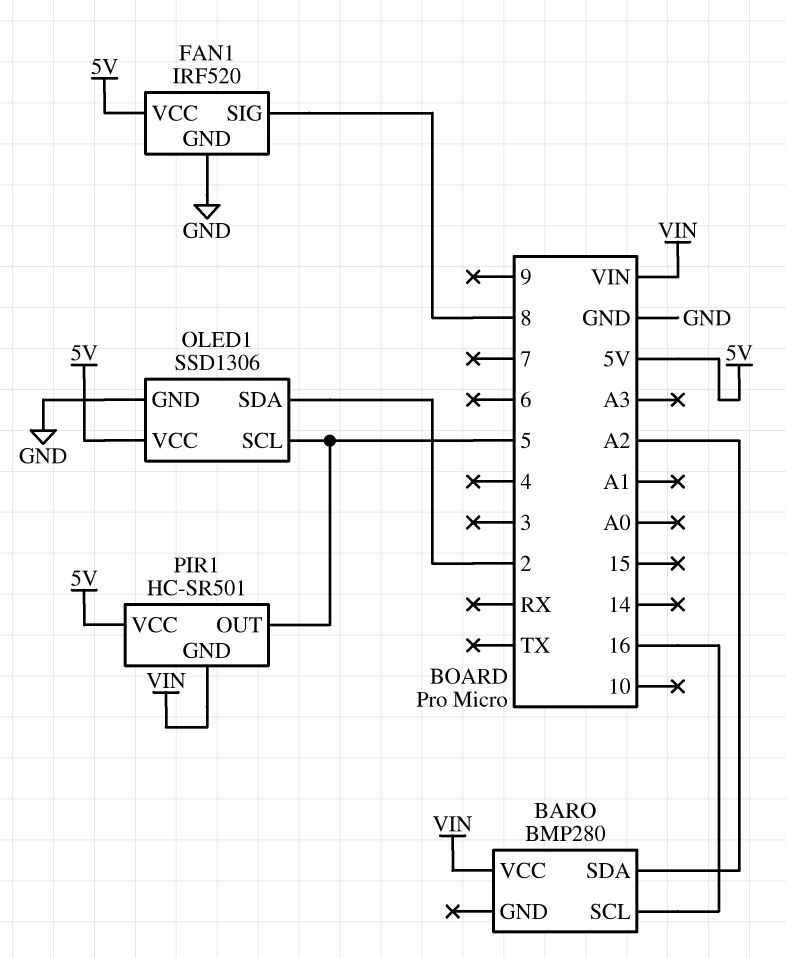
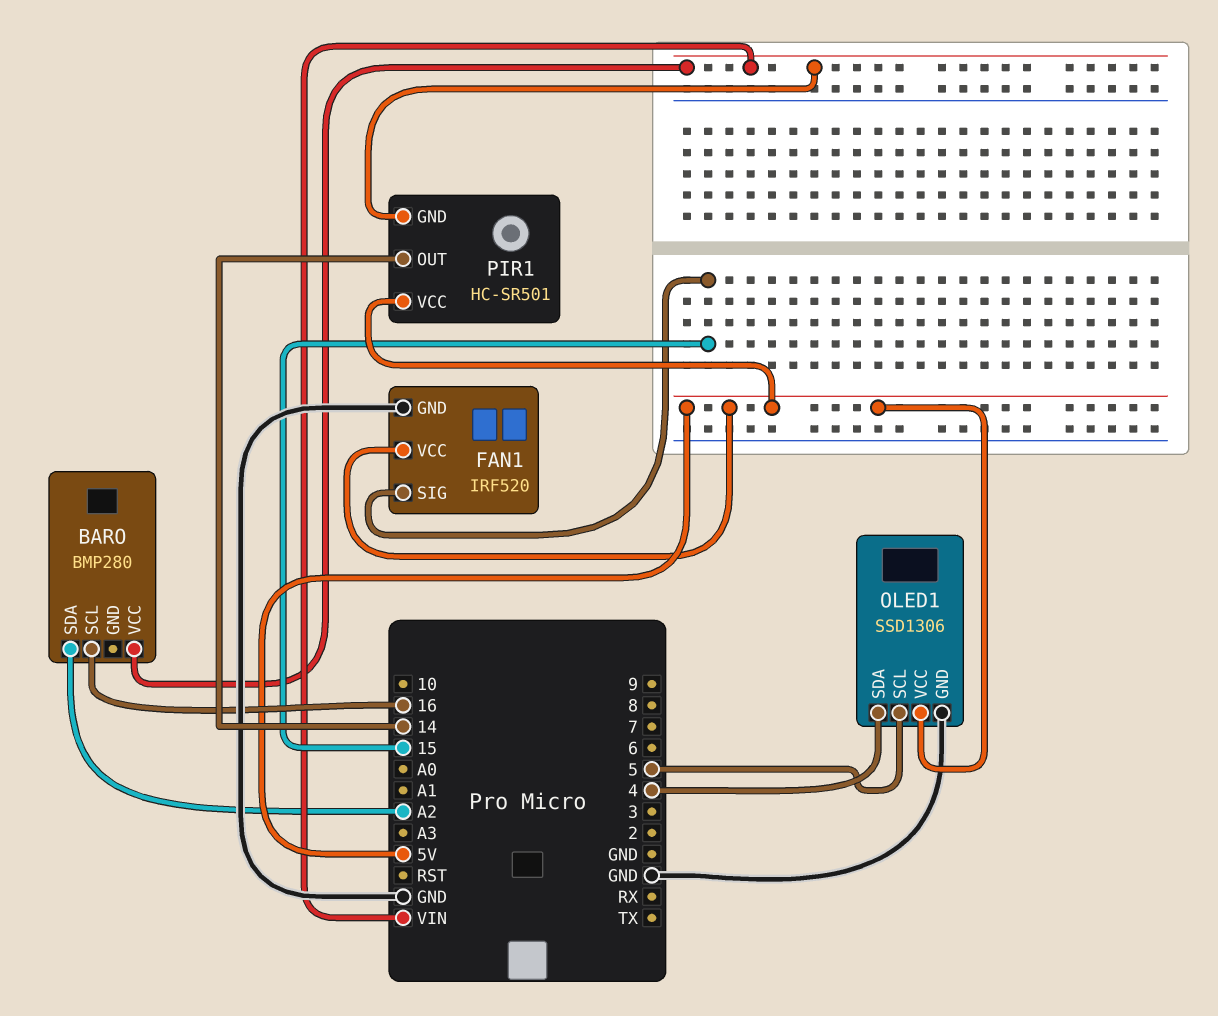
FAN1 pin SIG: 8 -> 15
OLED1 pin SDA: 2 -> 4
PIR1 pin OUT: 5 -> 14

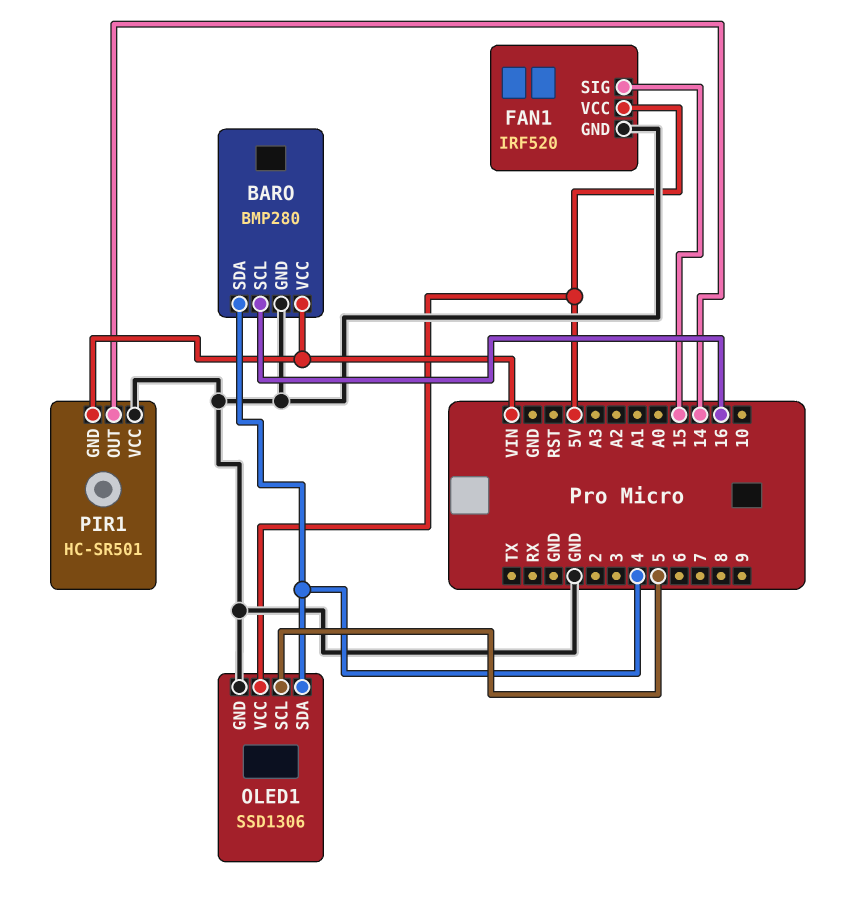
BARO pin GND: none -> GND
BARO pin SDA: A2 -> 4
PIR1 pin VCC: 5V -> GND

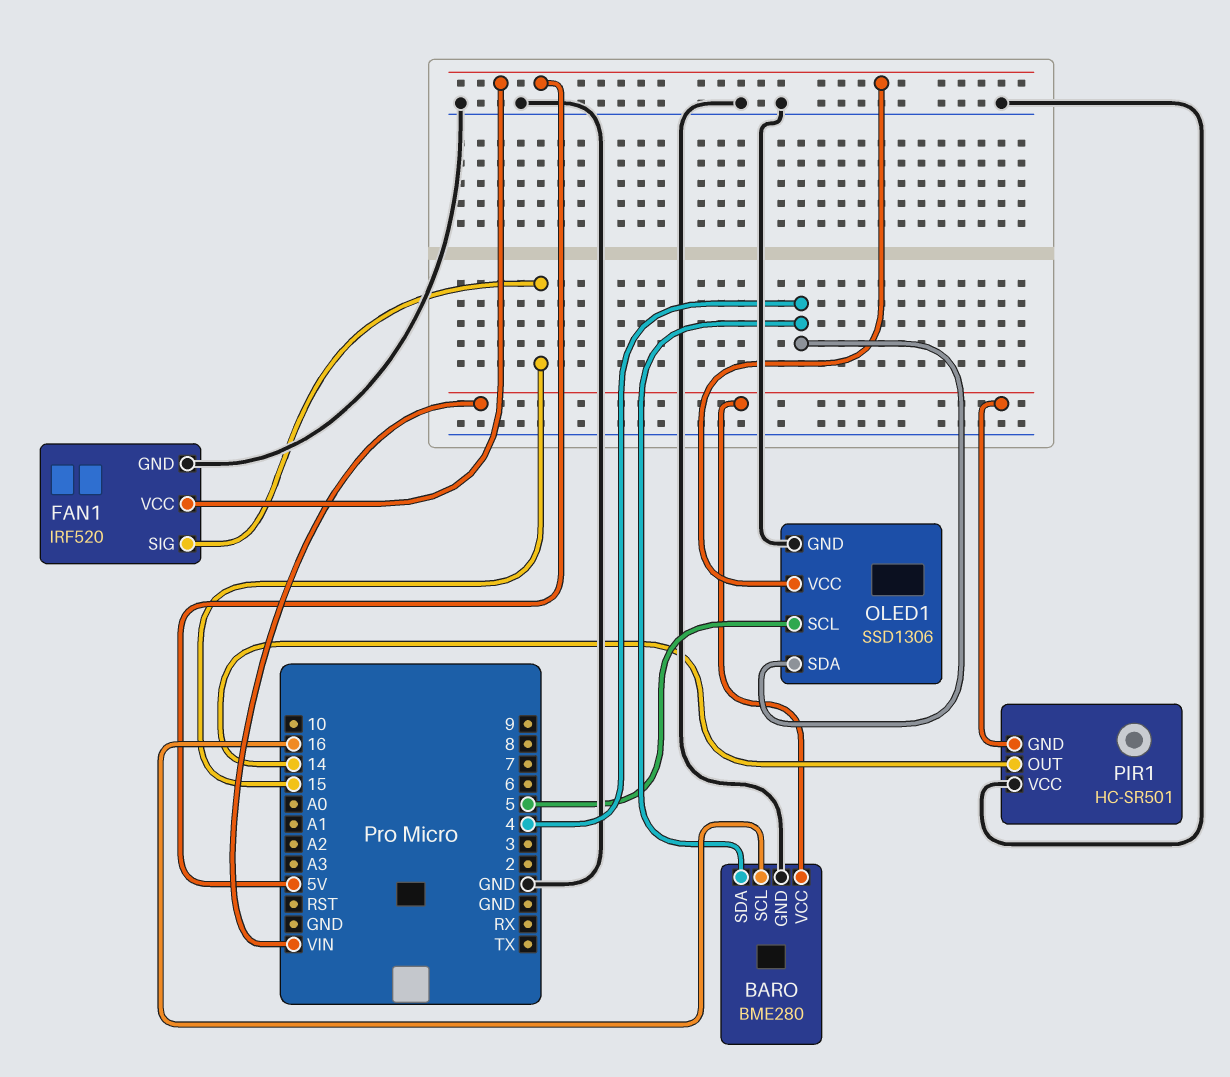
BARO: BMP280 -> BME280

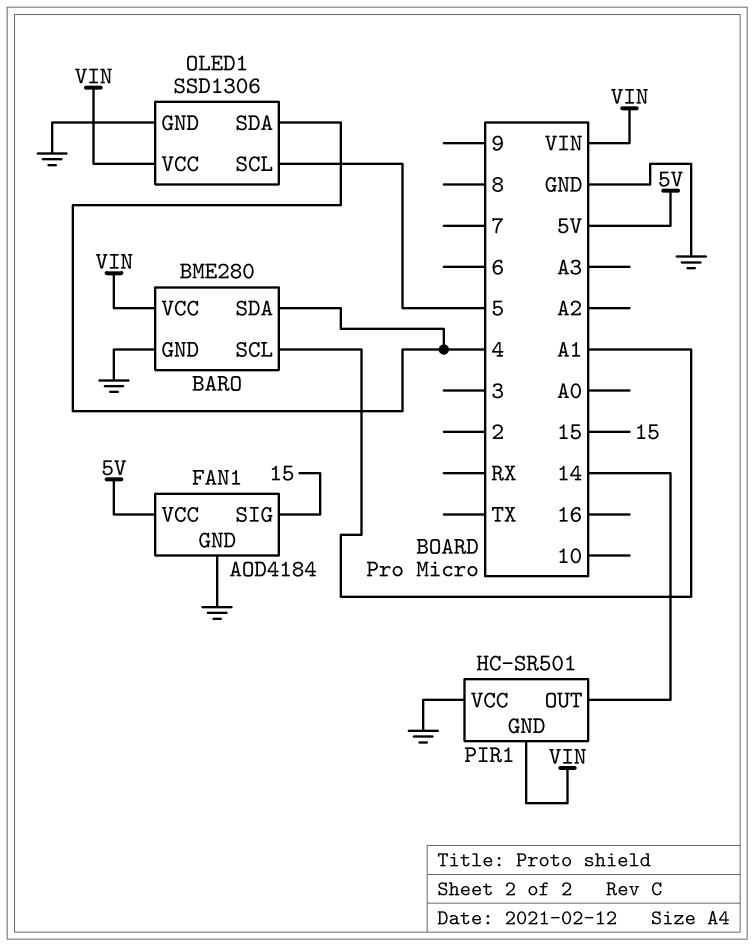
BARO pin SCL: 16 -> A1
FAN1: IRF520 -> AOD4184
OLED1 pin VCC: 5V -> VIN

